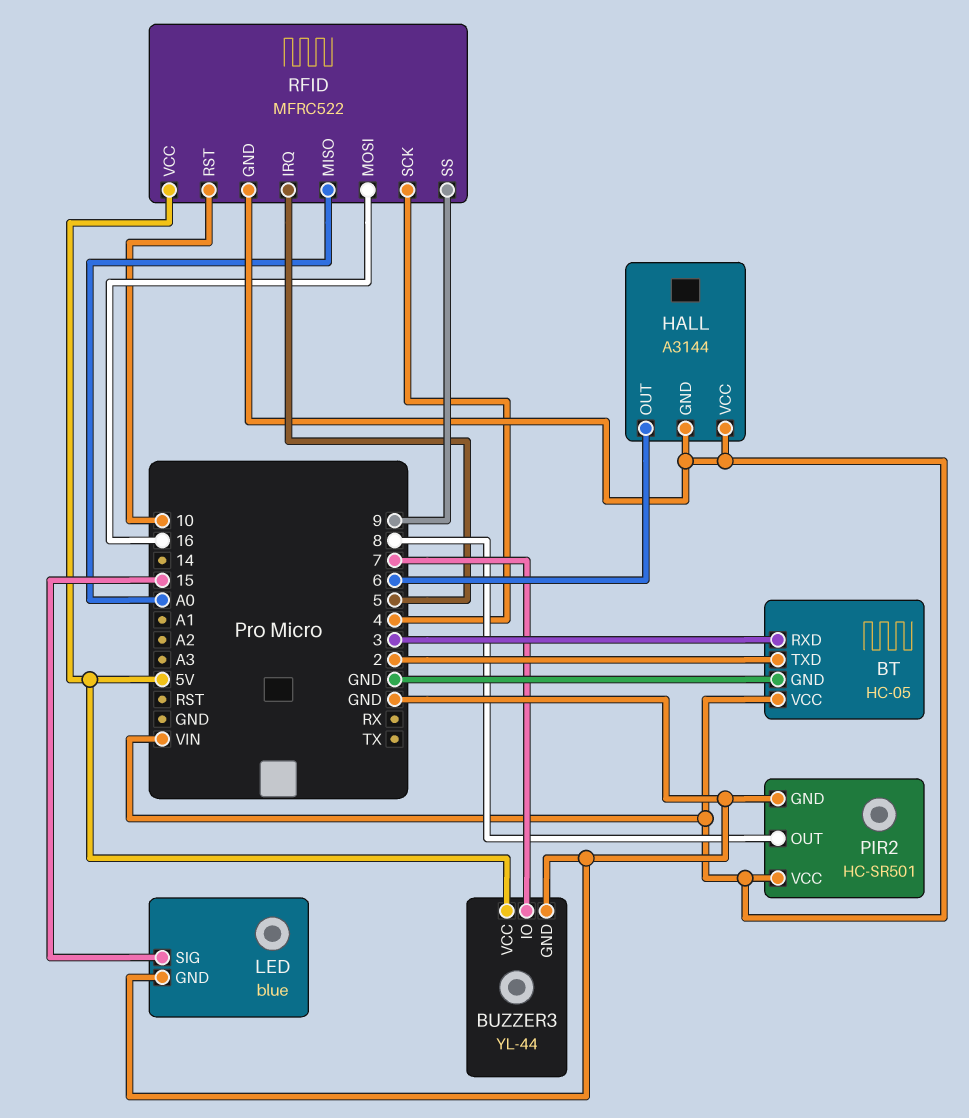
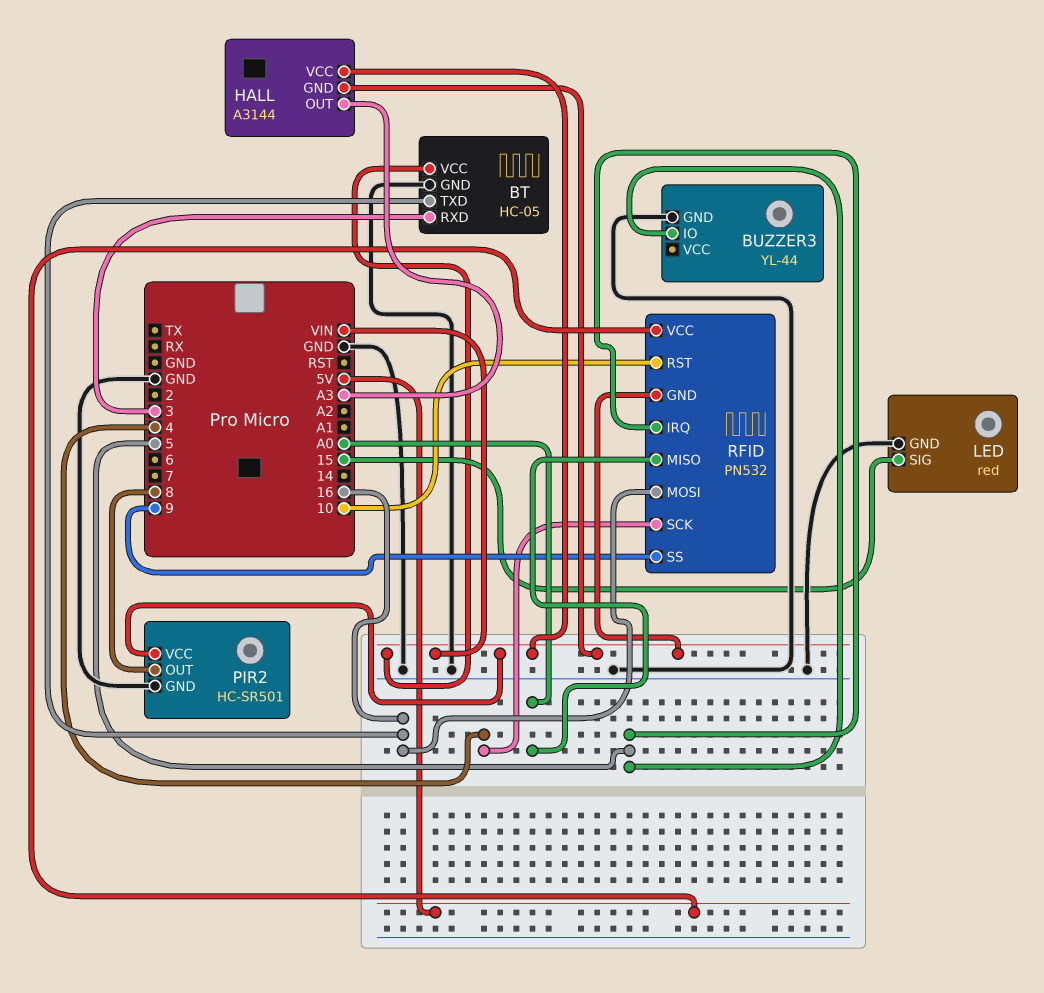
BT pin TXD: 2 -> 16
BUZZER3 pin IO: 7 -> 5
BUZZER3 pin VCC: 5V -> none
HALL pin OUT: 6 -> A3
LED: blue -> red
RFID: MFRC522 -> PN532

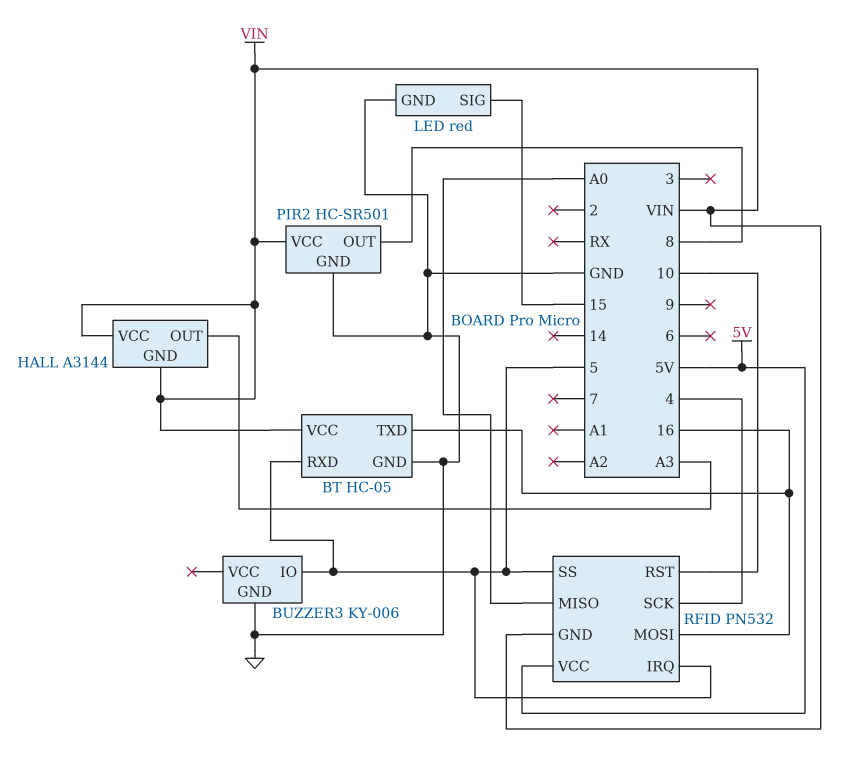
BT pin RXD: 3 -> 5
BUZZER3: YL-44 -> KY-006
RFID pin SS: 9 -> 5

